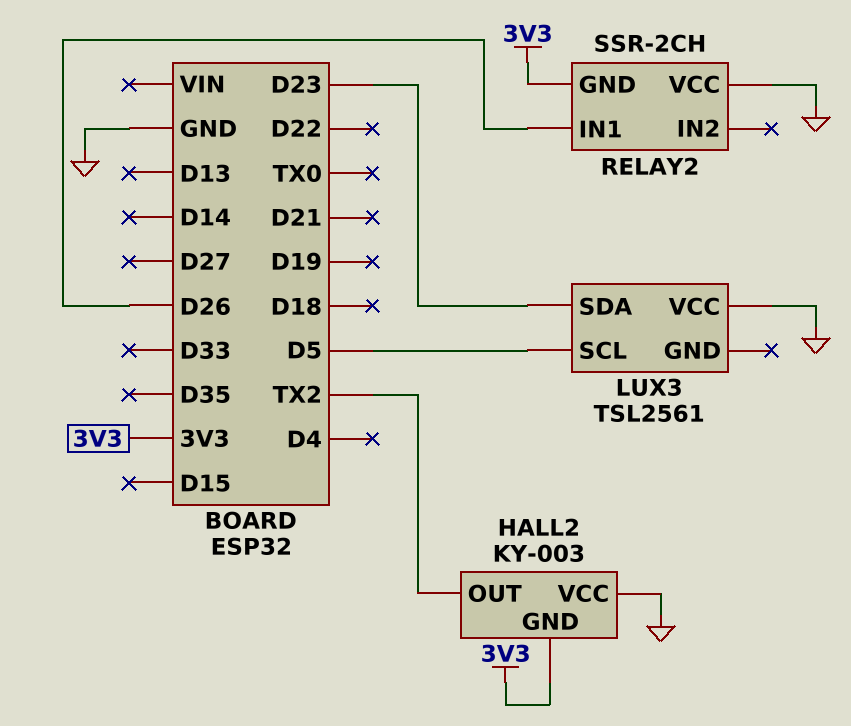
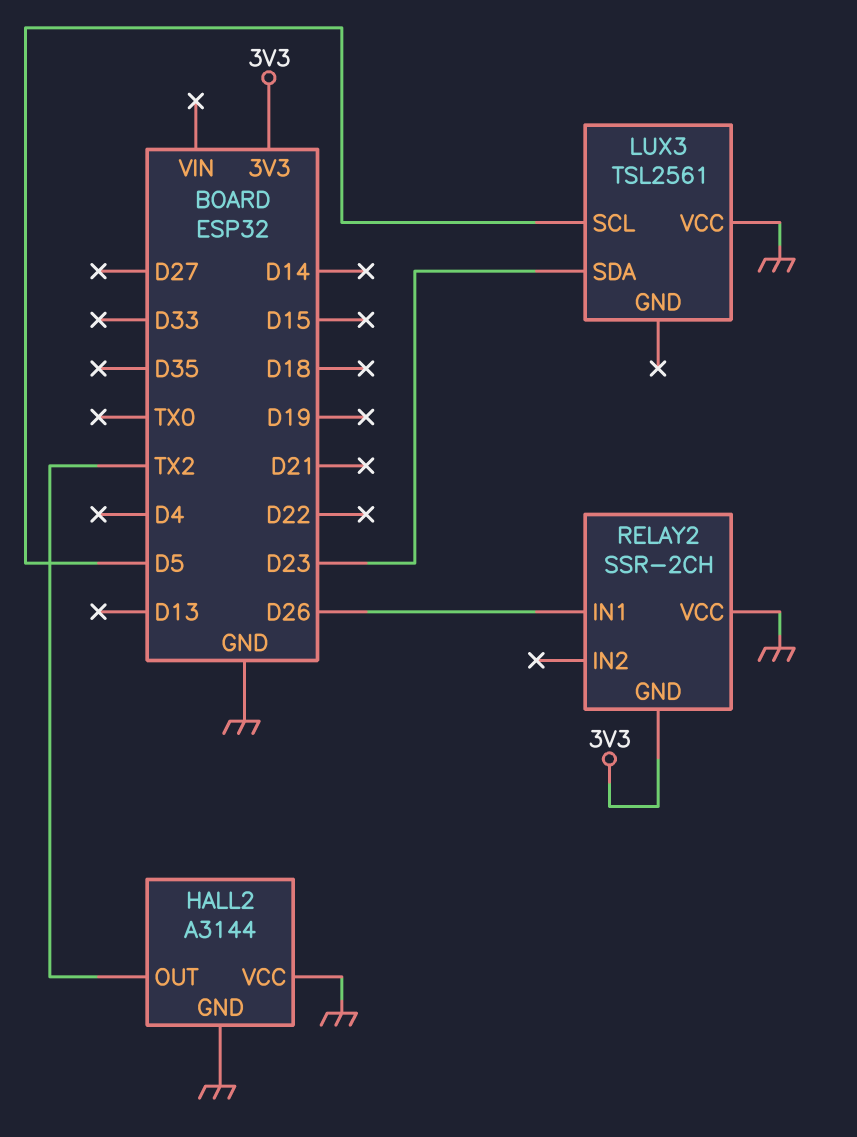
HALL2: KY-003 -> A3144
HALL2 pin GND: 3V3 -> GND

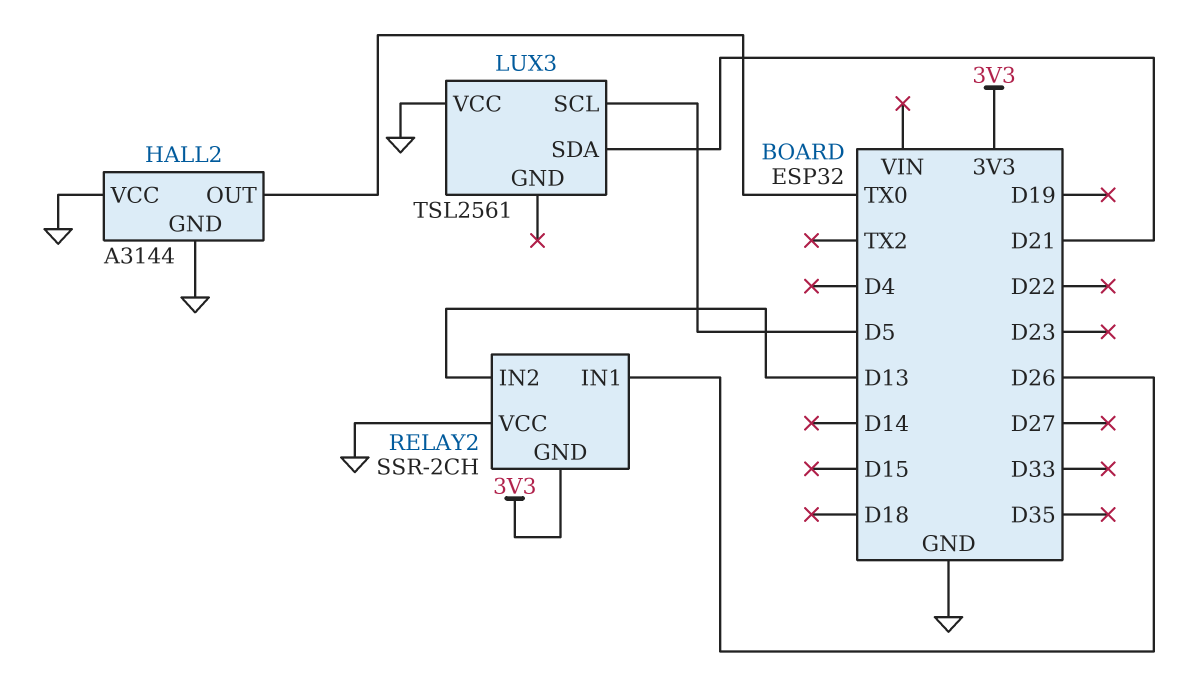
HALL2 pin OUT: TX2 -> TX0
LUX3 pin SDA: D23 -> D21
RELAY2 pin IN2: none -> D13

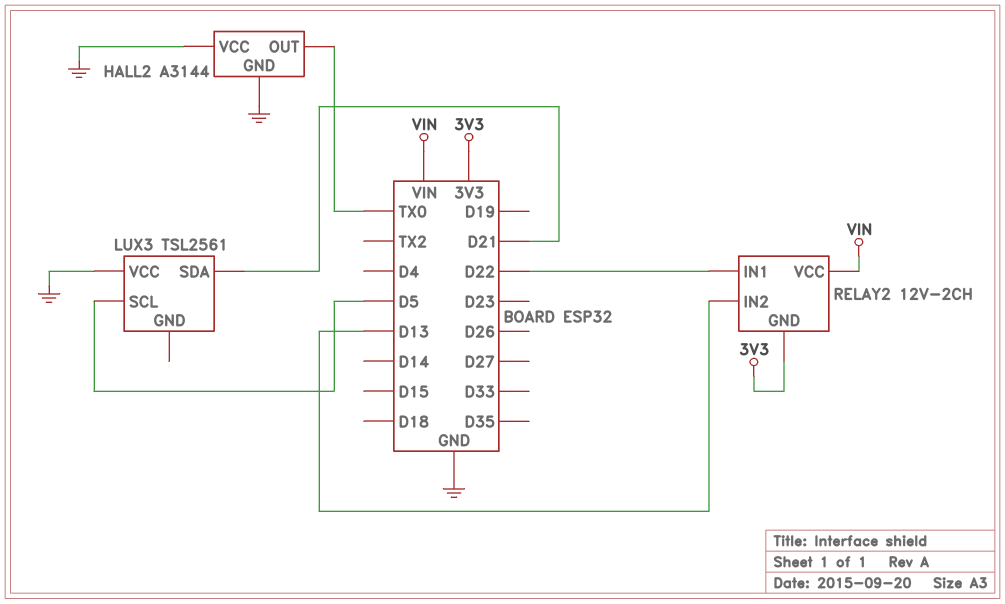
RELAY2: SSR-2CH -> 12V-2CH
RELAY2 pin IN1: D26 -> D22
RELAY2 pin VCC: GND -> VIN

